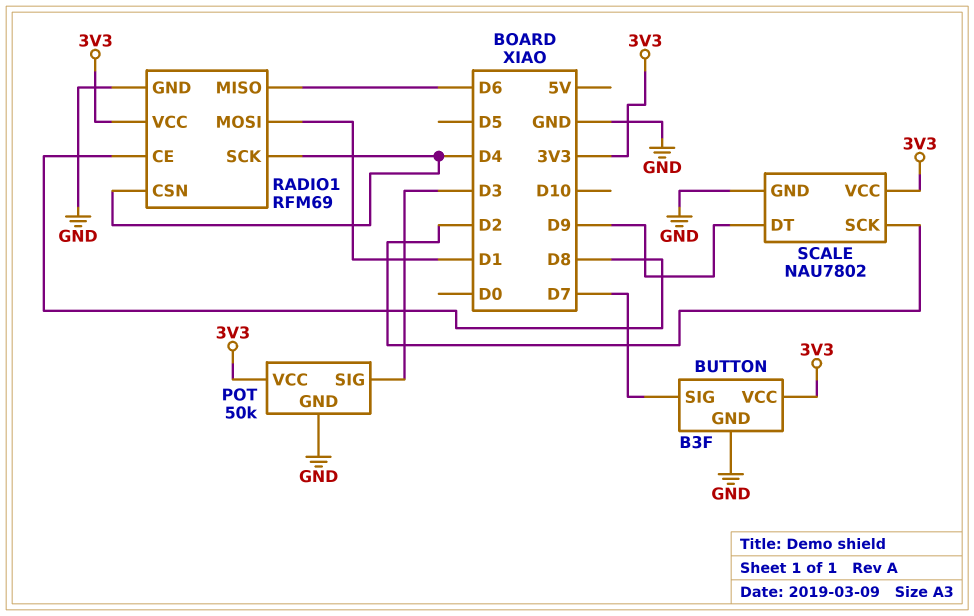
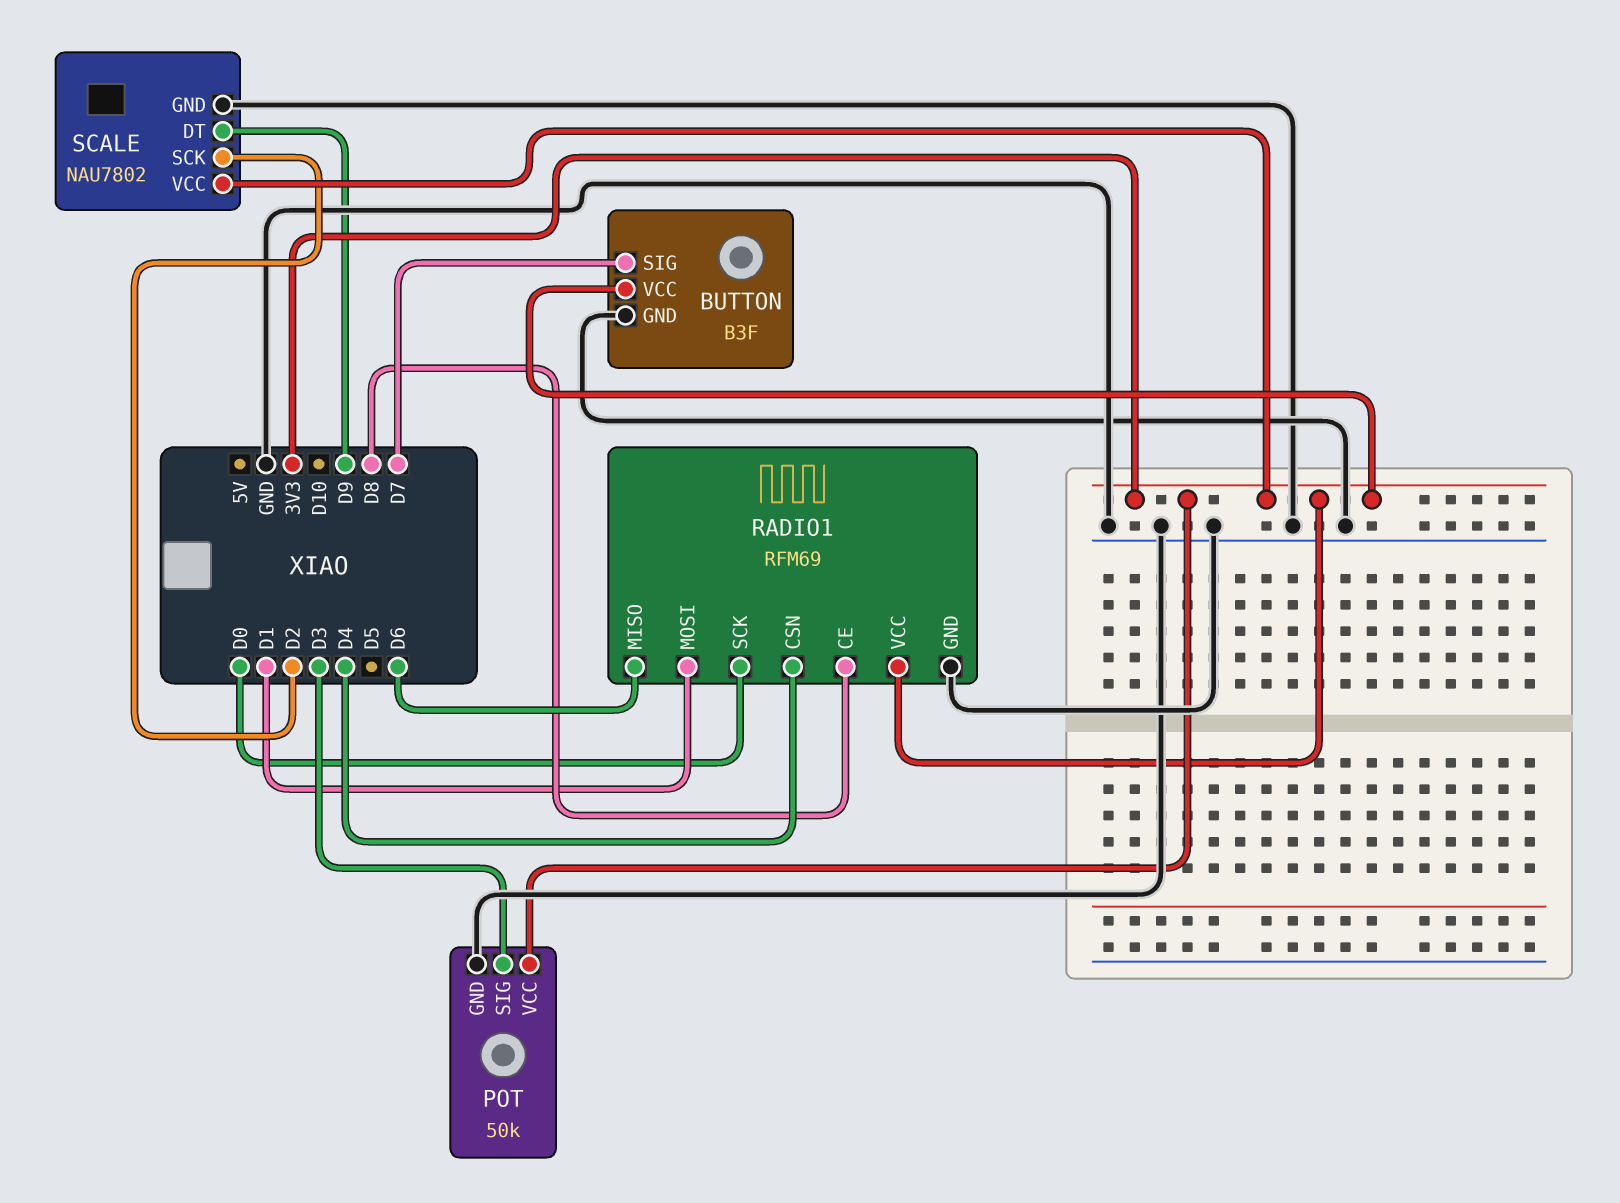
RADIO1 pin SCK: D4 -> D0

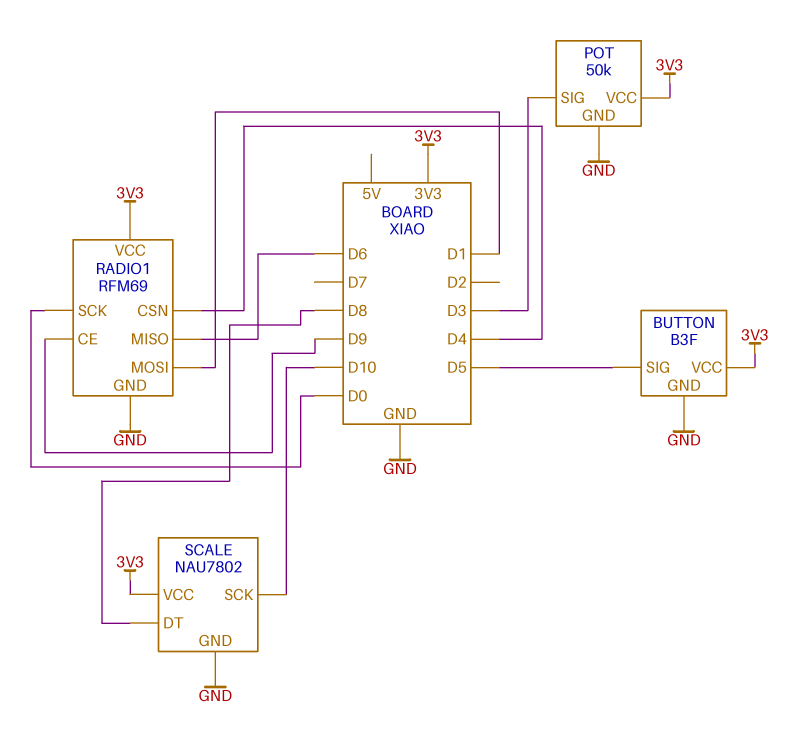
BUTTON pin SIG: D7 -> D5
RADIO1 pin CE: D8 -> D9
SCALE pin DT: D9 -> D8
SCALE pin SCK: D2 -> D10

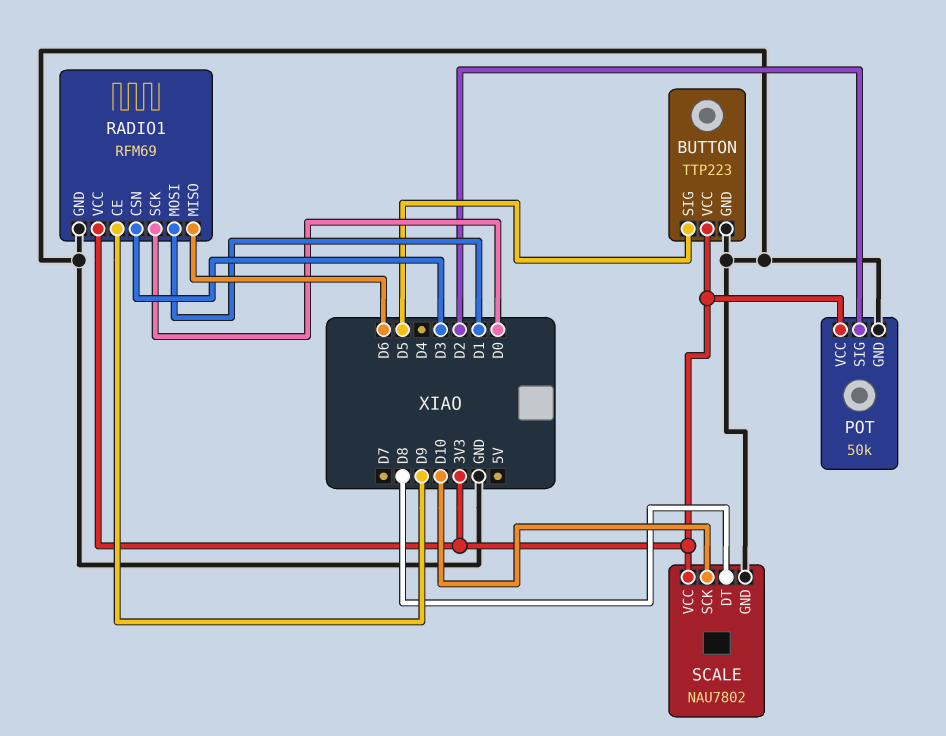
BUTTON: B3F -> TTP223
POT pin SIG: D3 -> D2
RADIO1 pin CSN: D4 -> D3

